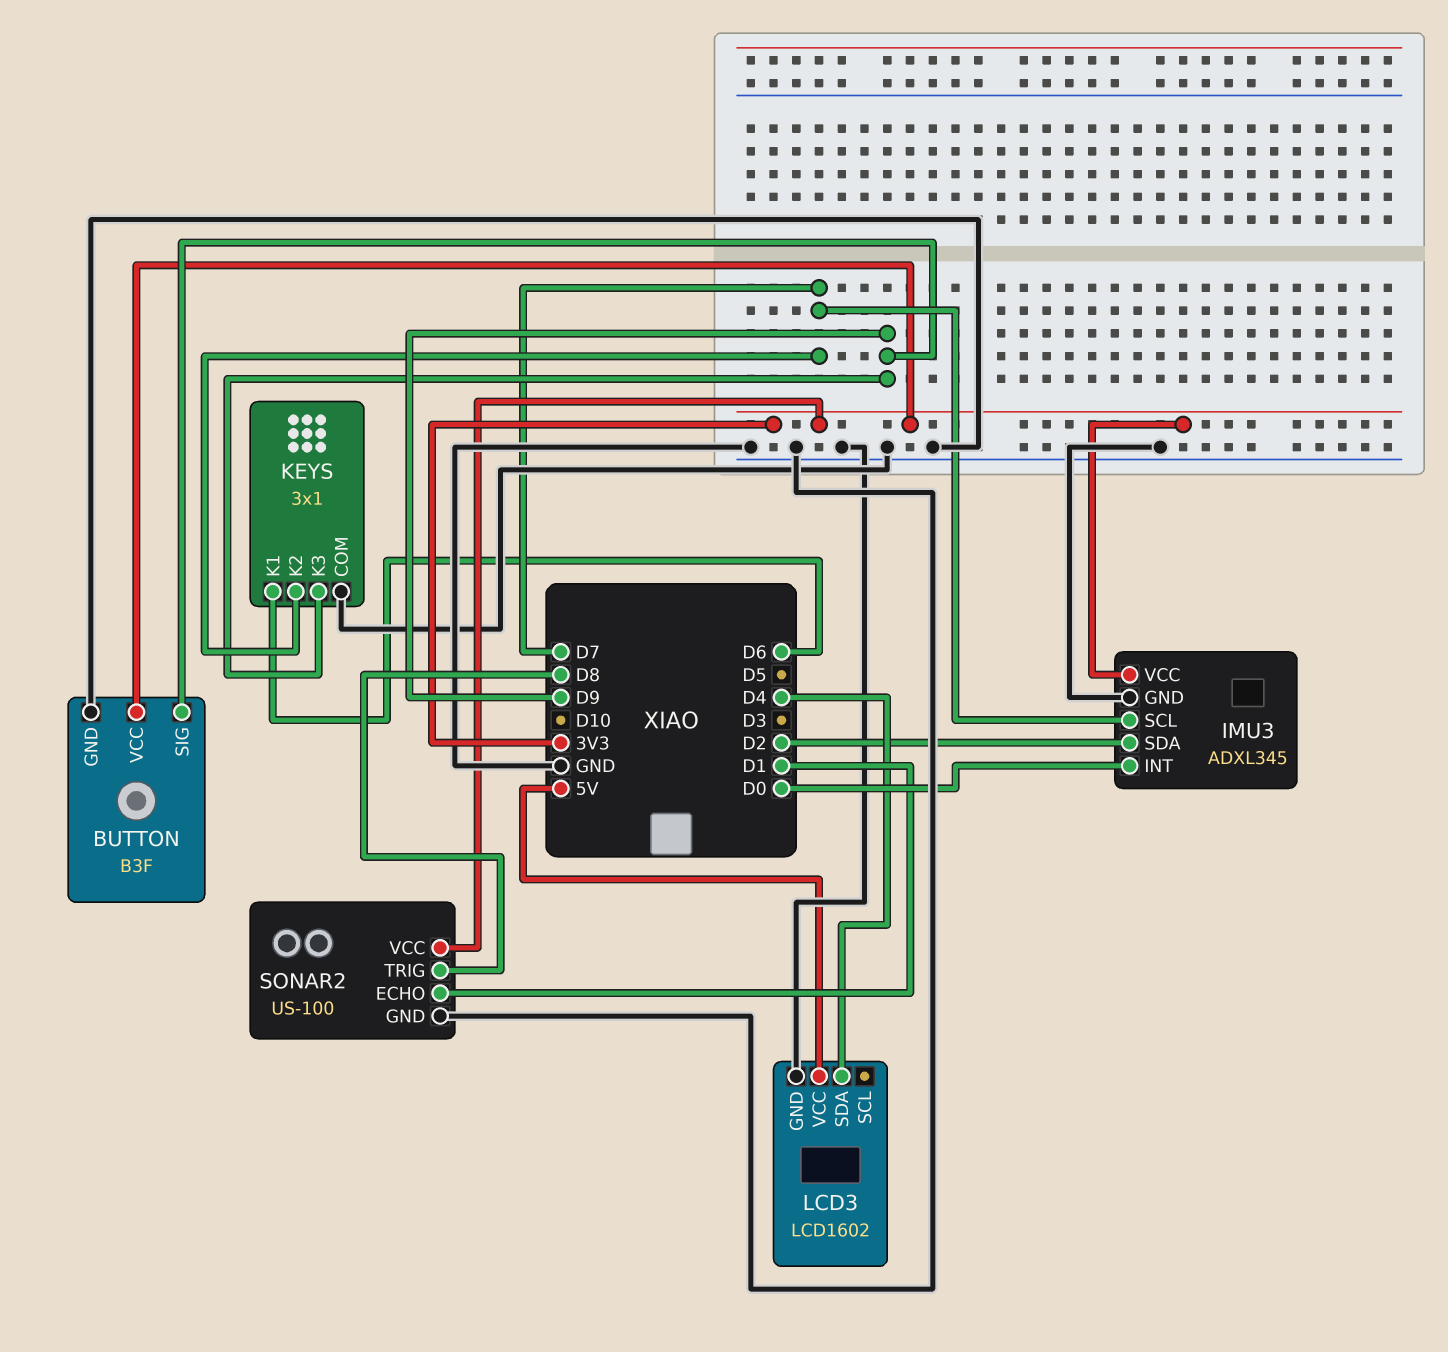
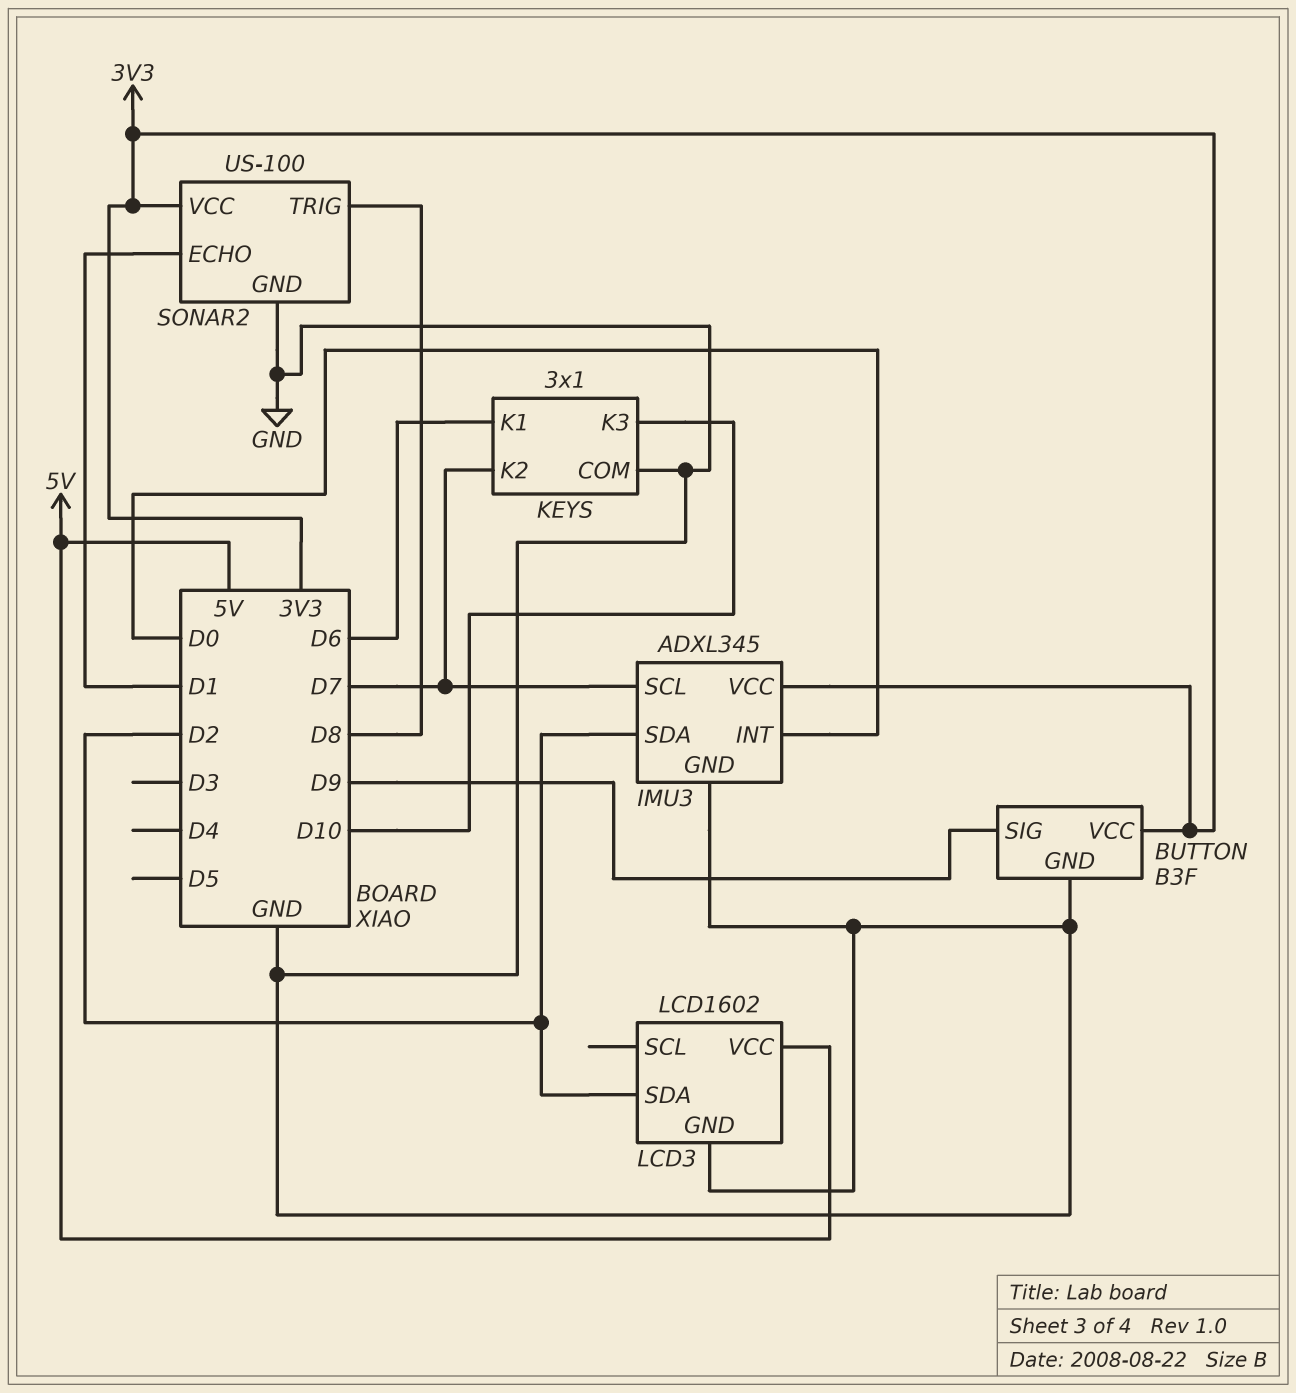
KEYS pin K3: D9 -> D10
LCD3 pin SDA: D4 -> D2

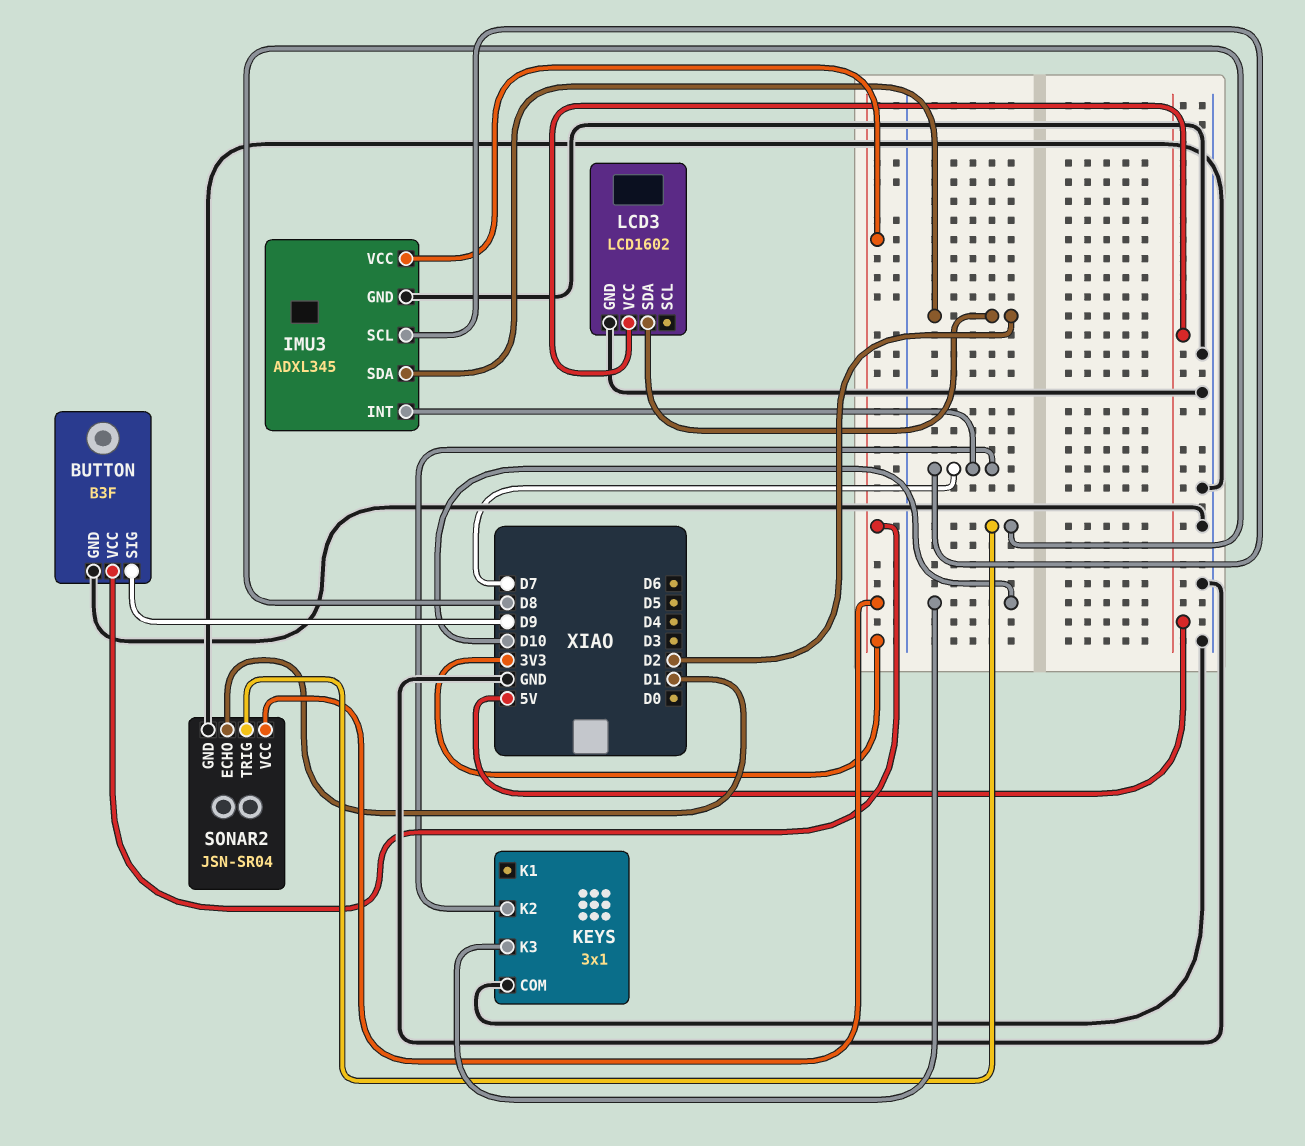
IMU3 pin INT: D0 -> D7
KEYS pin K1: D6 -> none
SONAR2: US-100 -> JSN-SR04

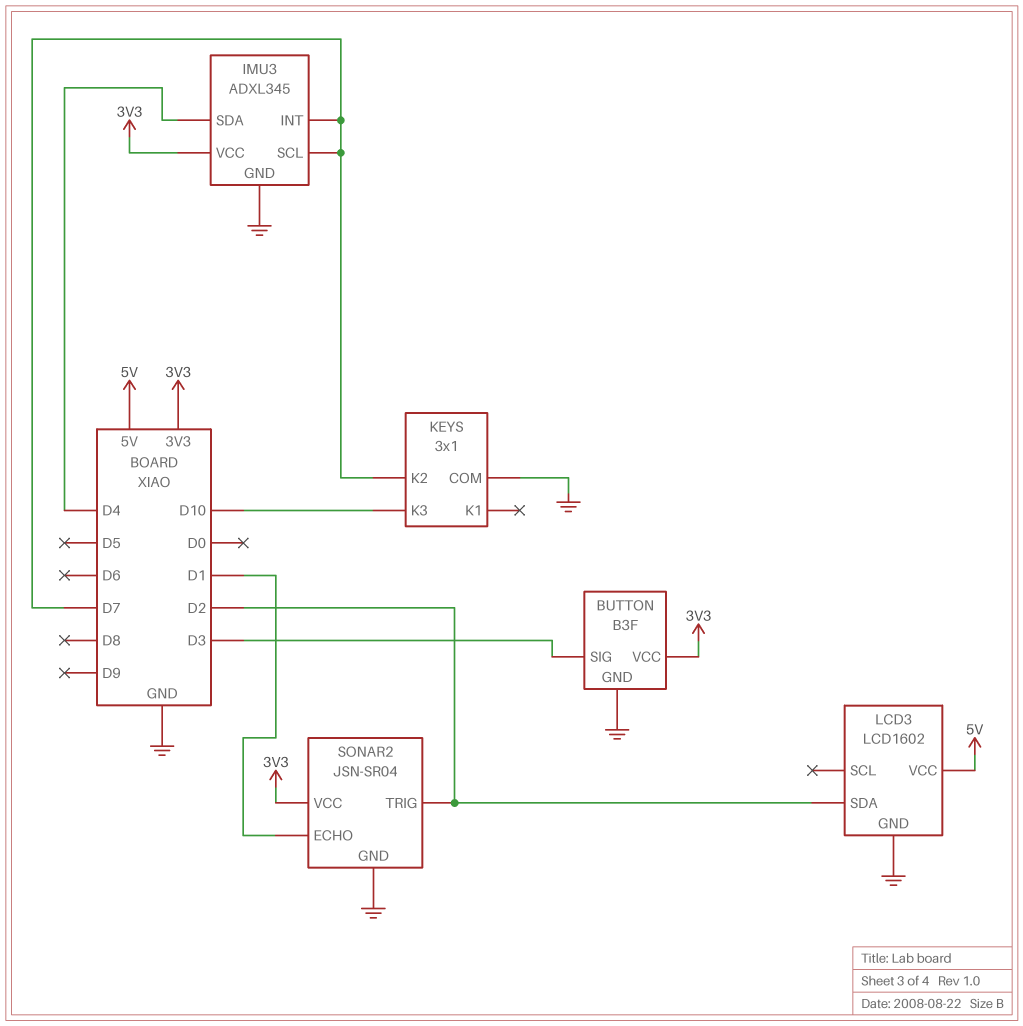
BUTTON pin SIG: D9 -> D3
IMU3 pin SDA: D2 -> D4
SONAR2 pin TRIG: D8 -> D2

